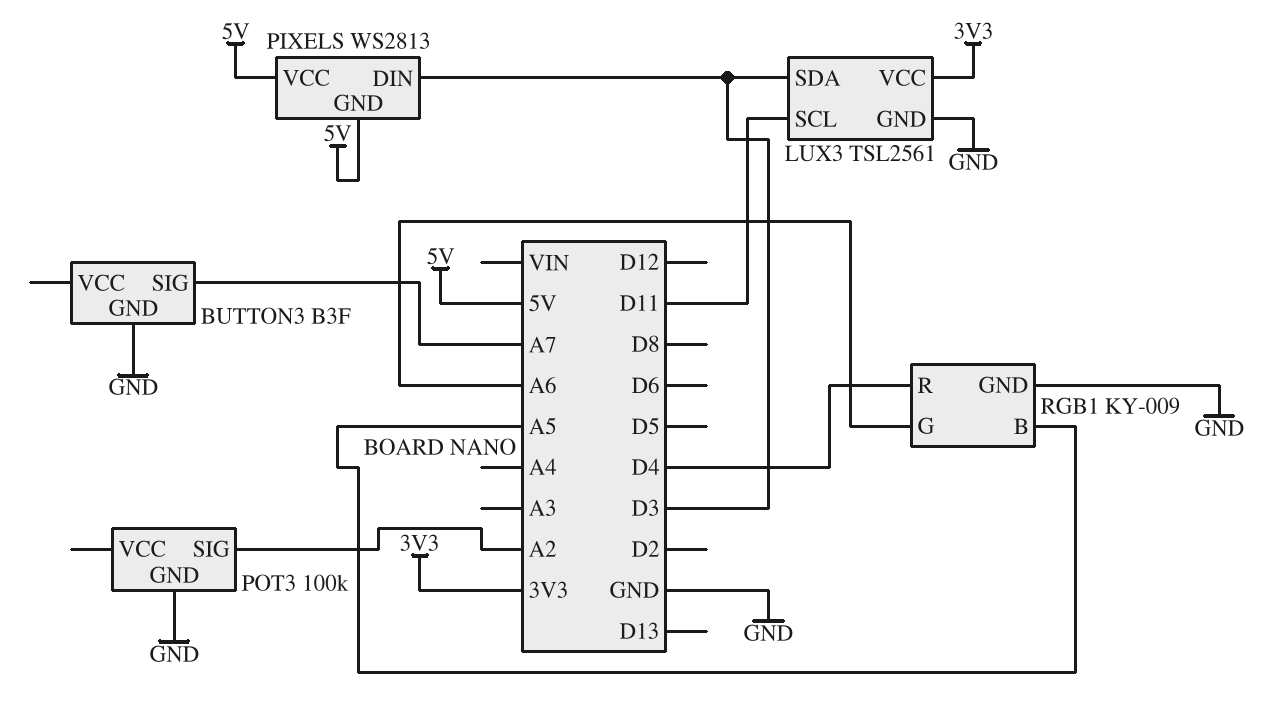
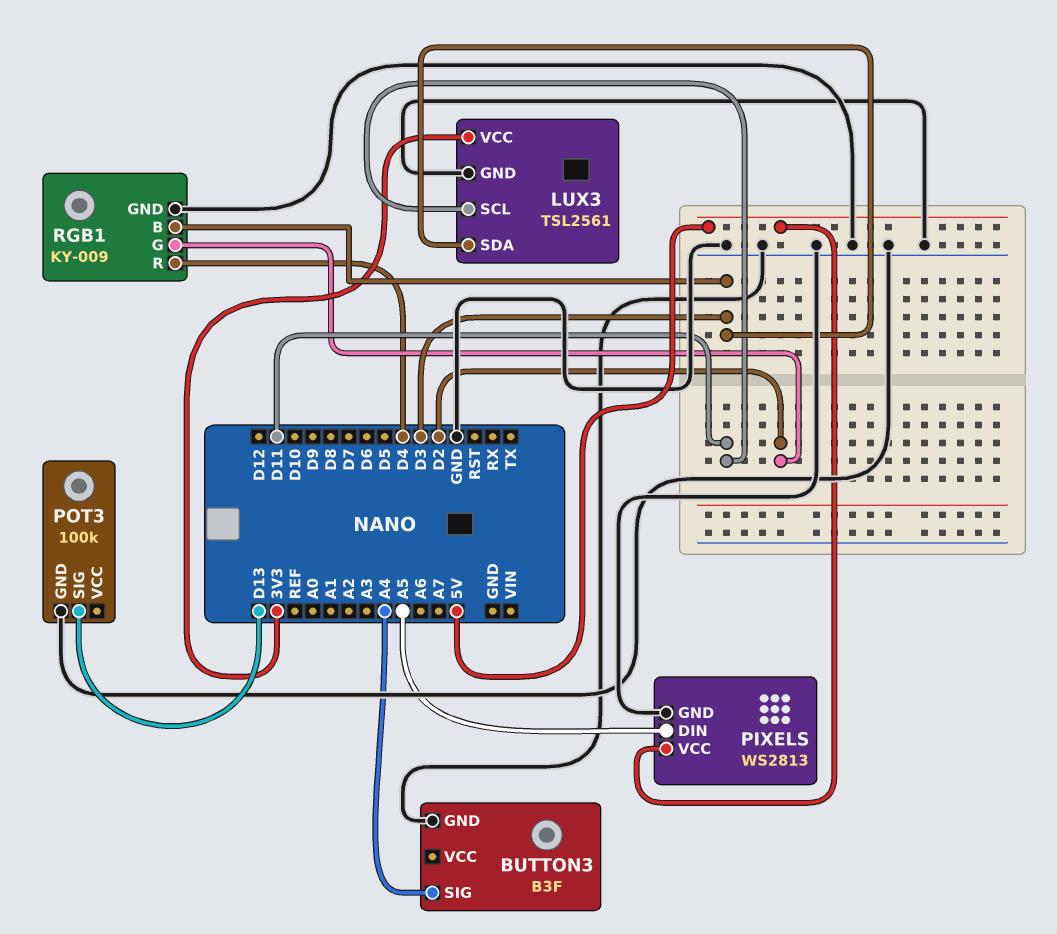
BUTTON3 pin SIG: A7 -> A4
PIXELS pin DIN: D3 -> A5
PIXELS pin GND: 5V -> GND
POT3 pin SIG: A2 -> D13
RGB1 pin B: A5 -> D3
RGB1 pin G: A6 -> D2

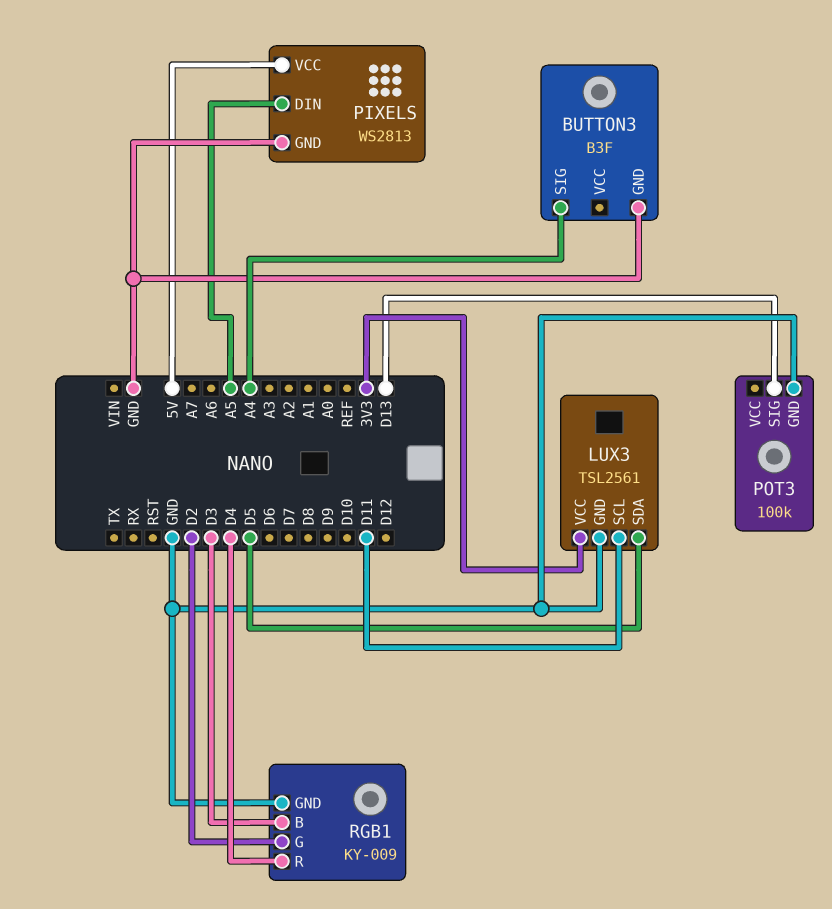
LUX3 pin SDA: D3 -> D5

